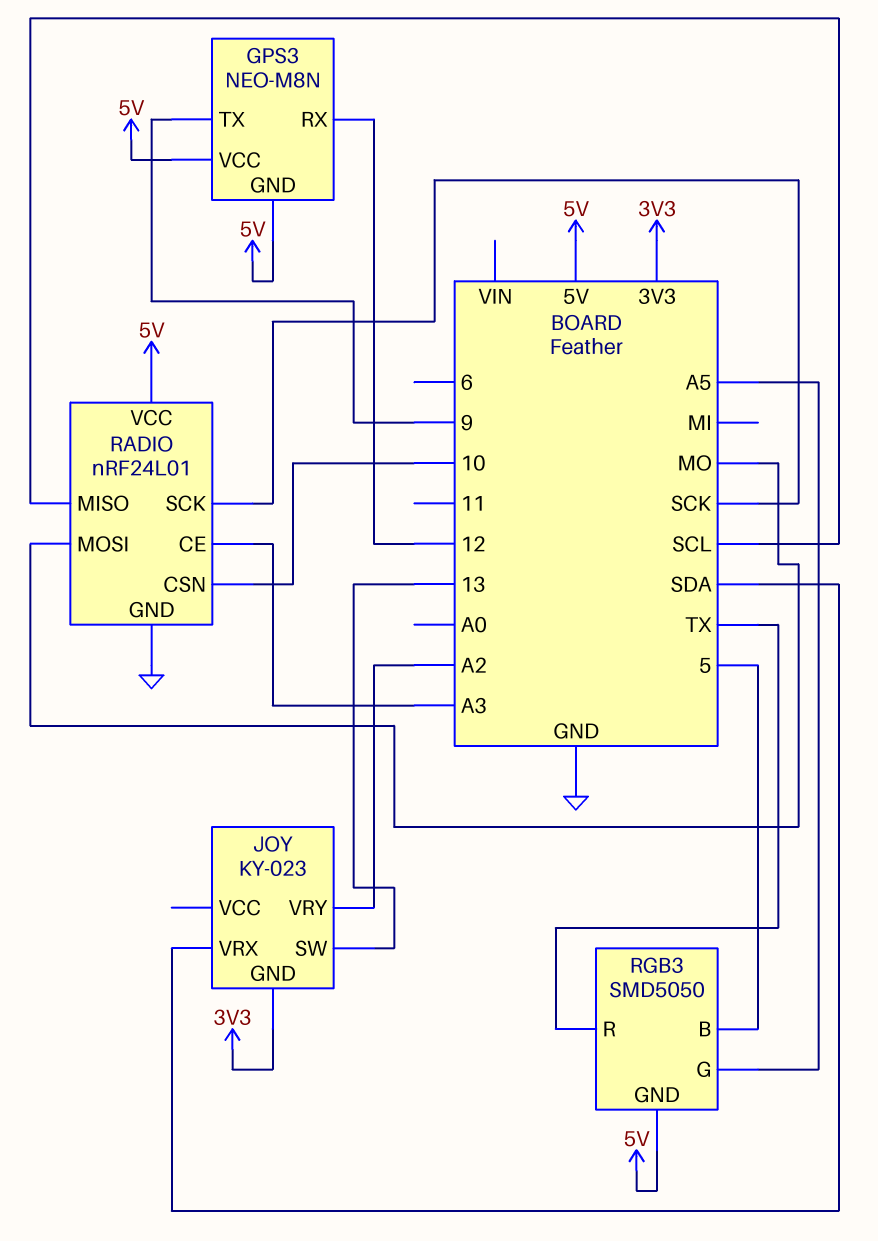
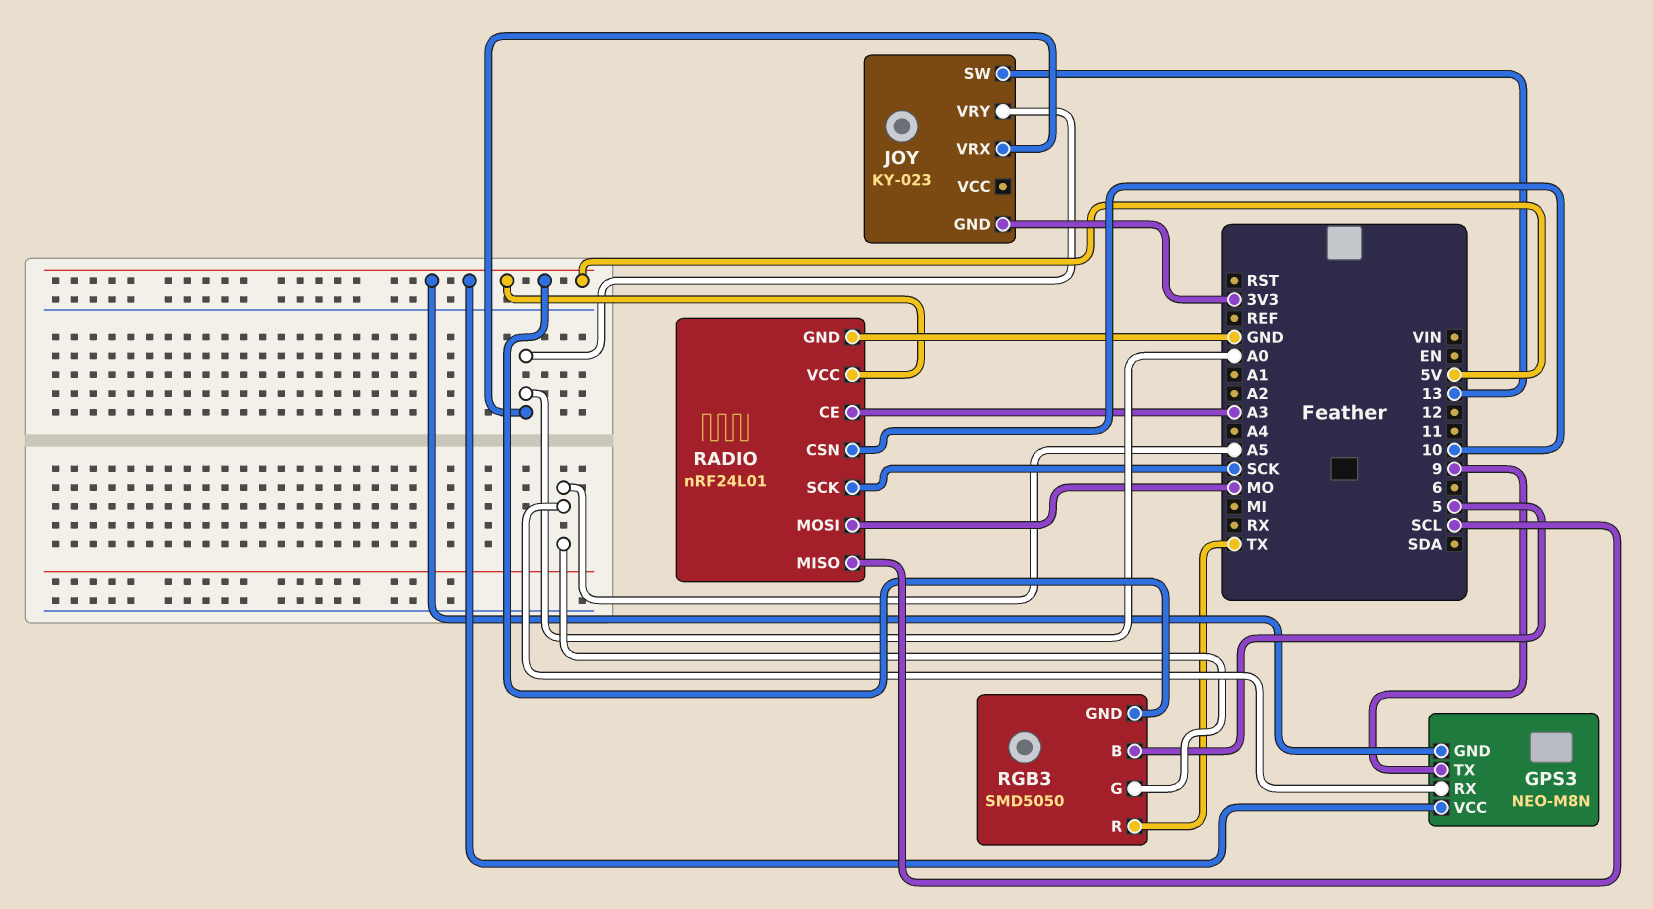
GPS3 pin RX: 12 -> A5
JOY pin VRX: SDA -> A0
JOY pin VRY: A2 -> A0

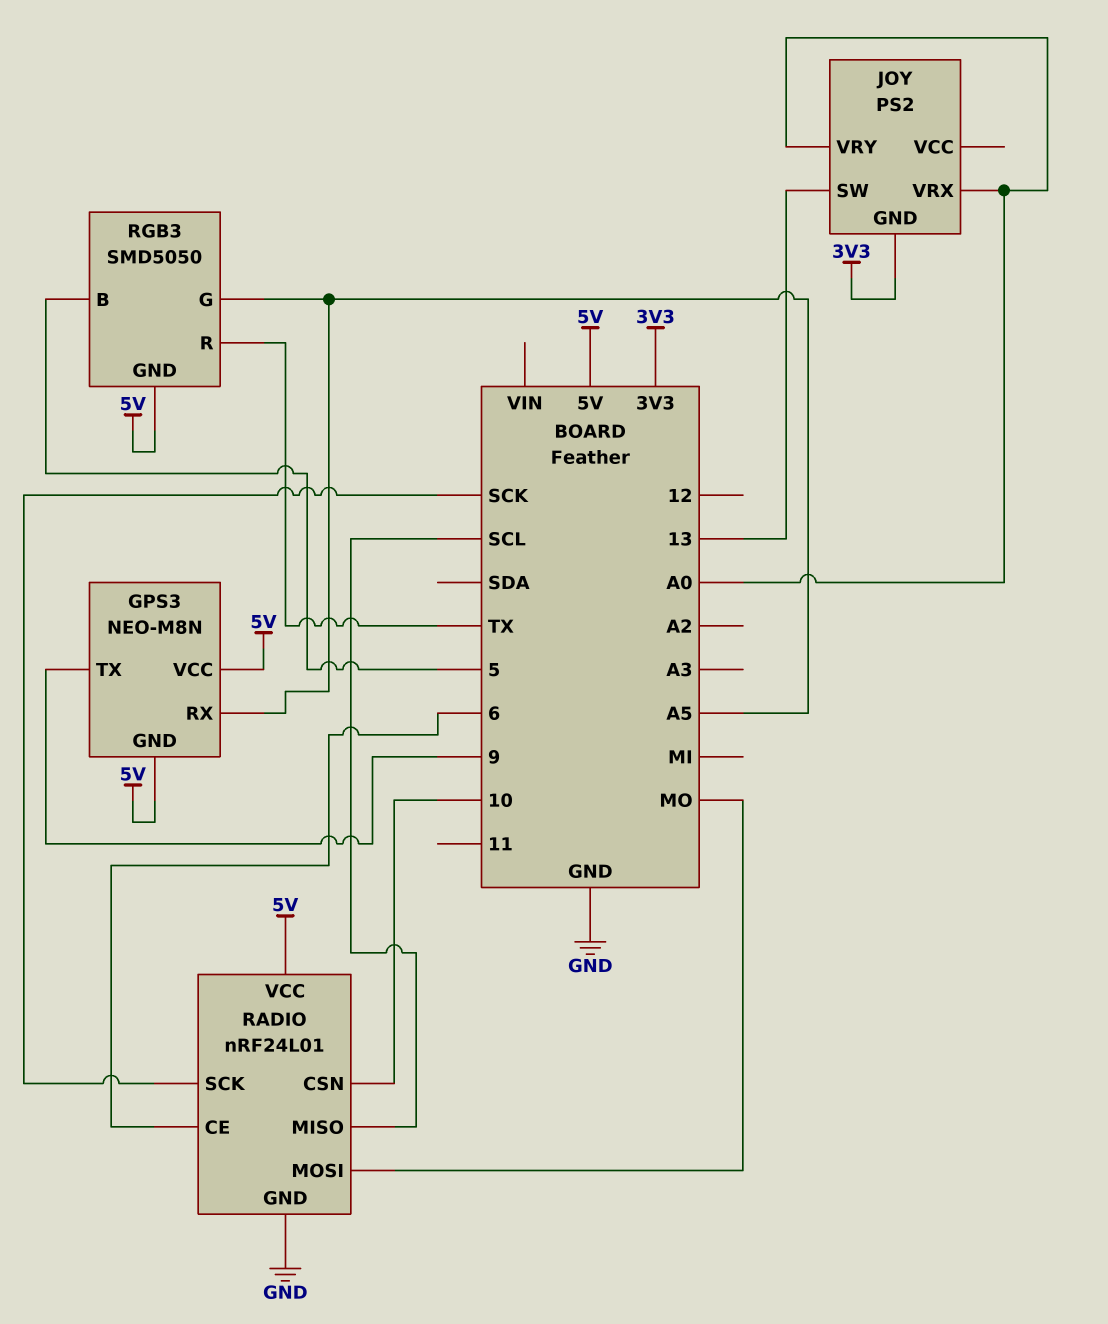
JOY: KY-023 -> PS2
RADIO pin CE: A3 -> 6

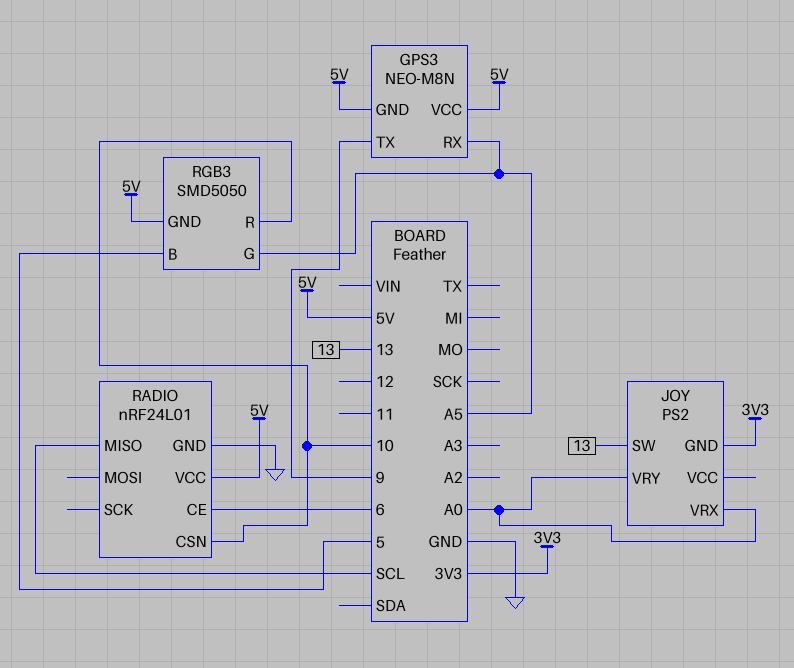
RADIO pin MOSI: MO -> none
RADIO pin SCK: SCK -> none
RGB3 pin R: TX -> 10

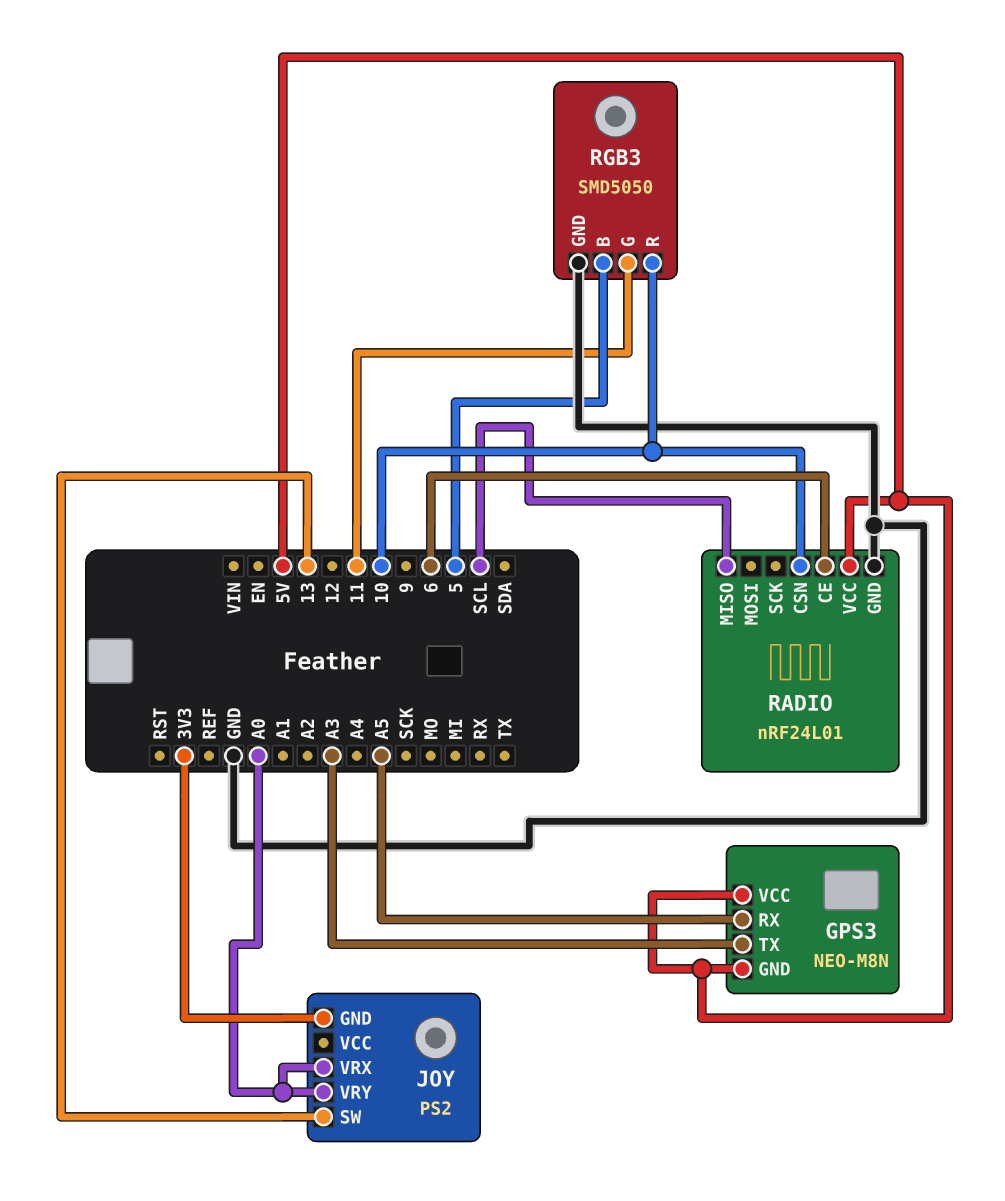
GPS3 pin TX: 9 -> A3
RGB3 pin G: A5 -> 11
RGB3 pin GND: 5V -> GND

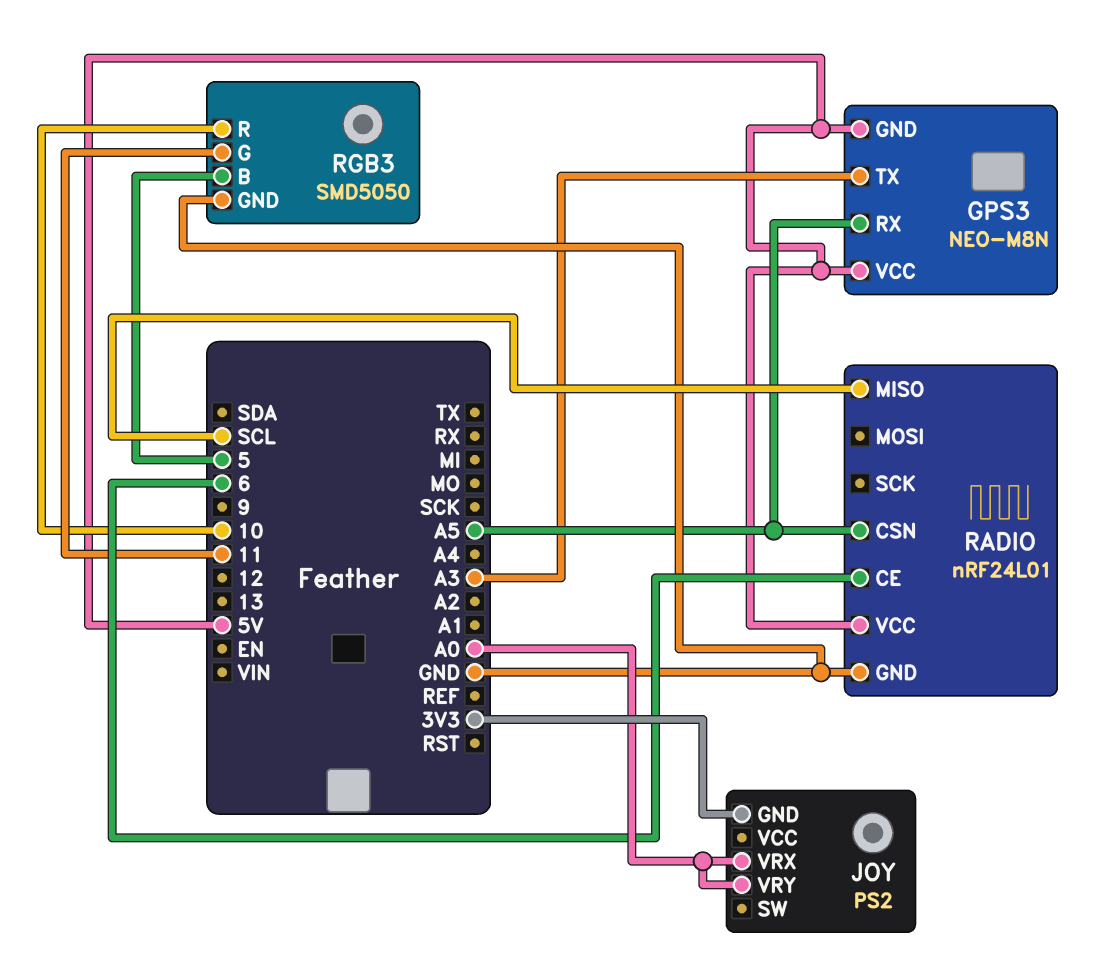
JOY pin SW: 13 -> none
RADIO pin CSN: 10 -> A5

